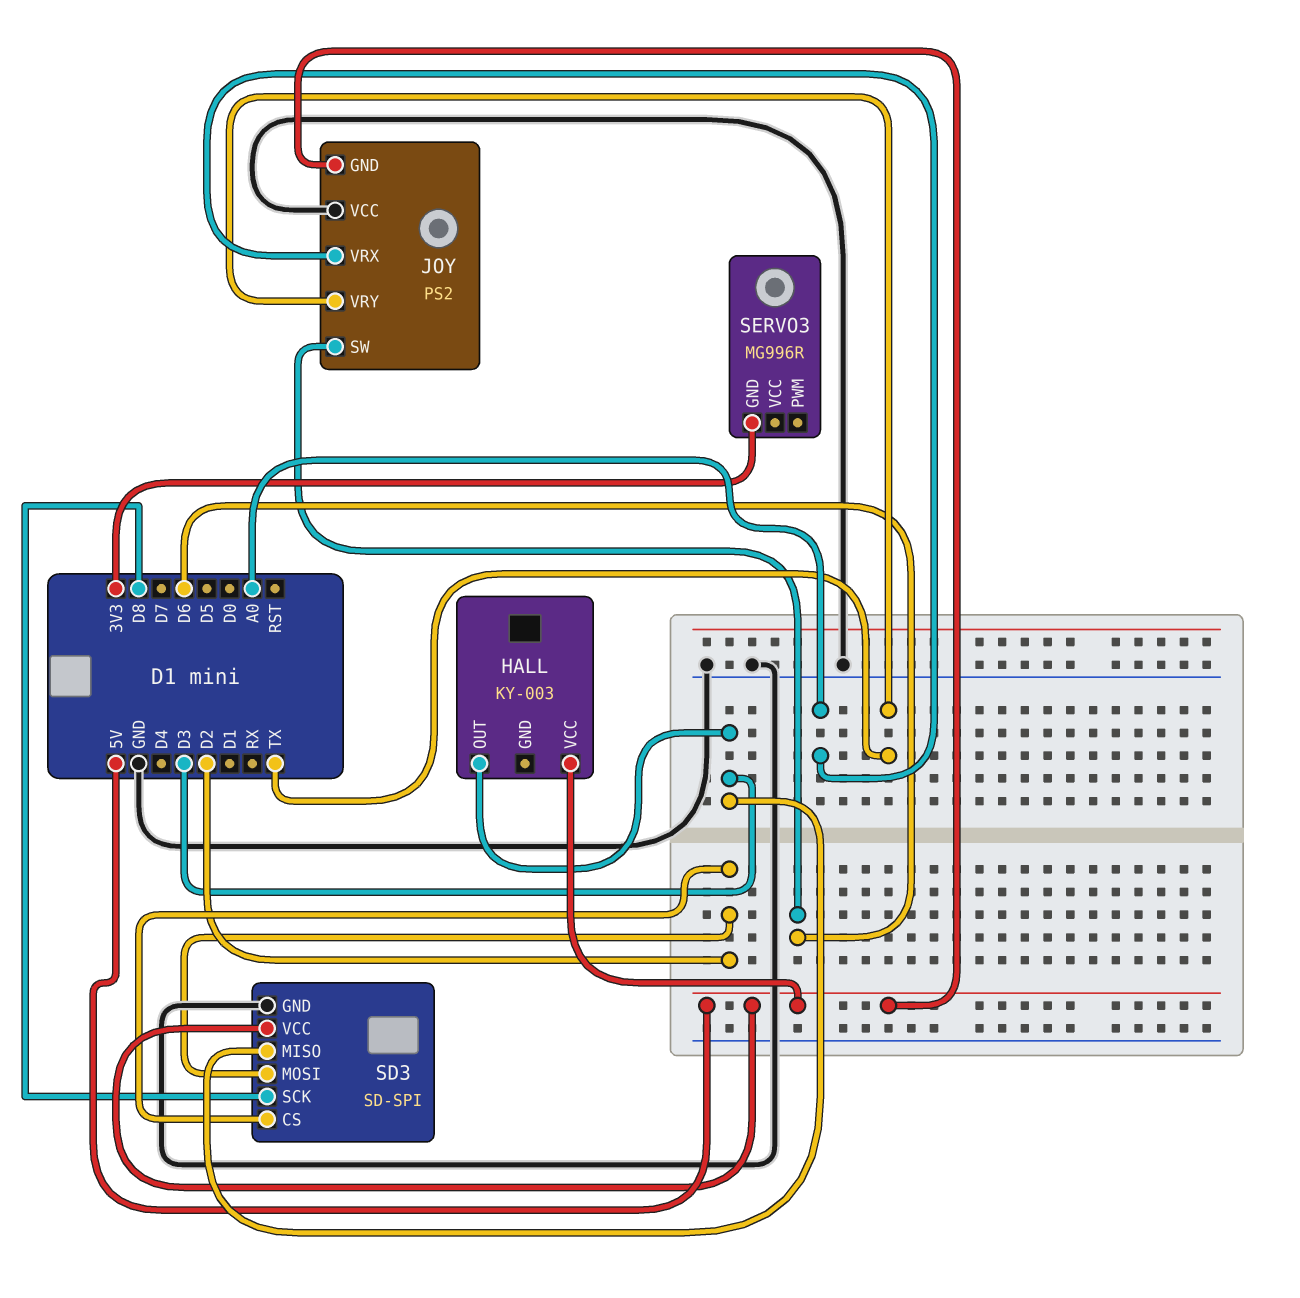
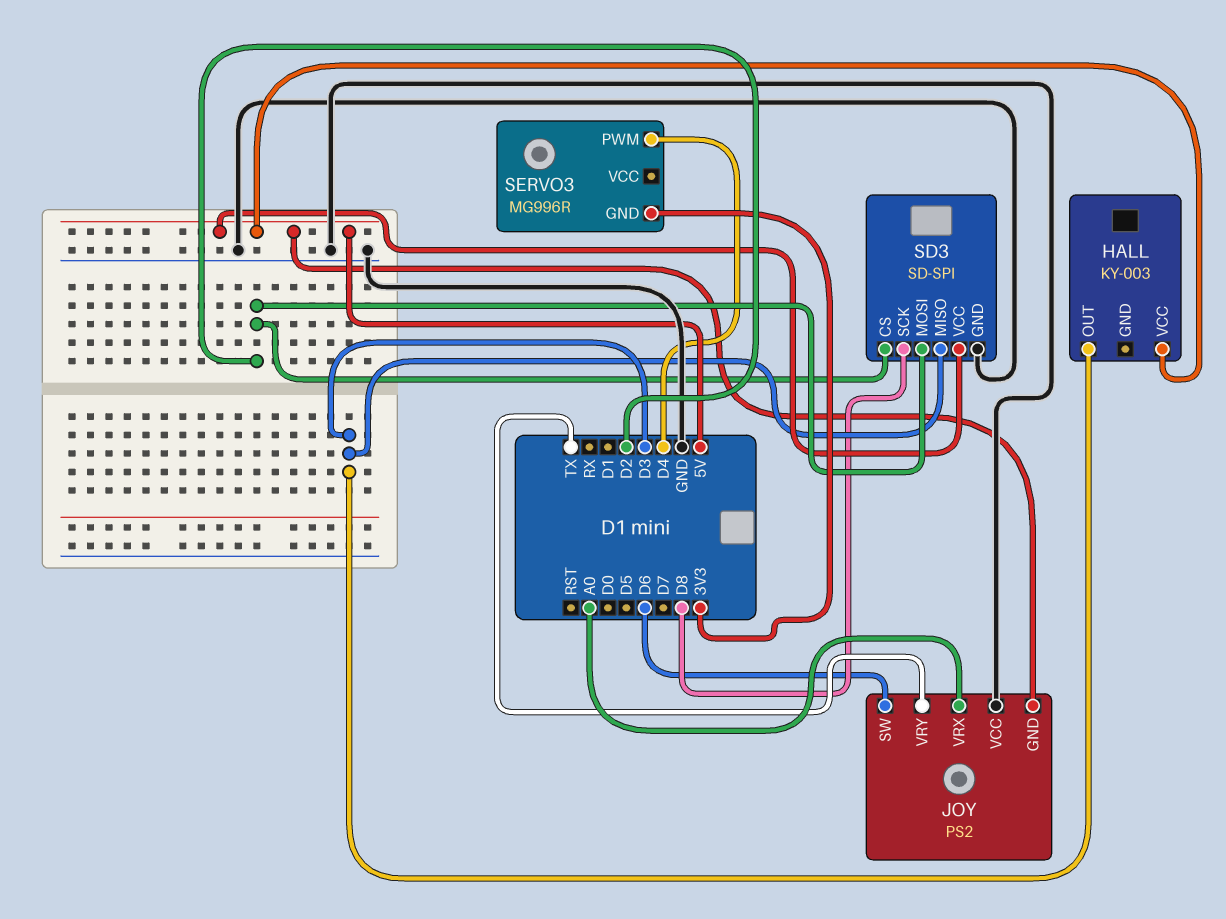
SERVO3 pin PWM: none -> D4

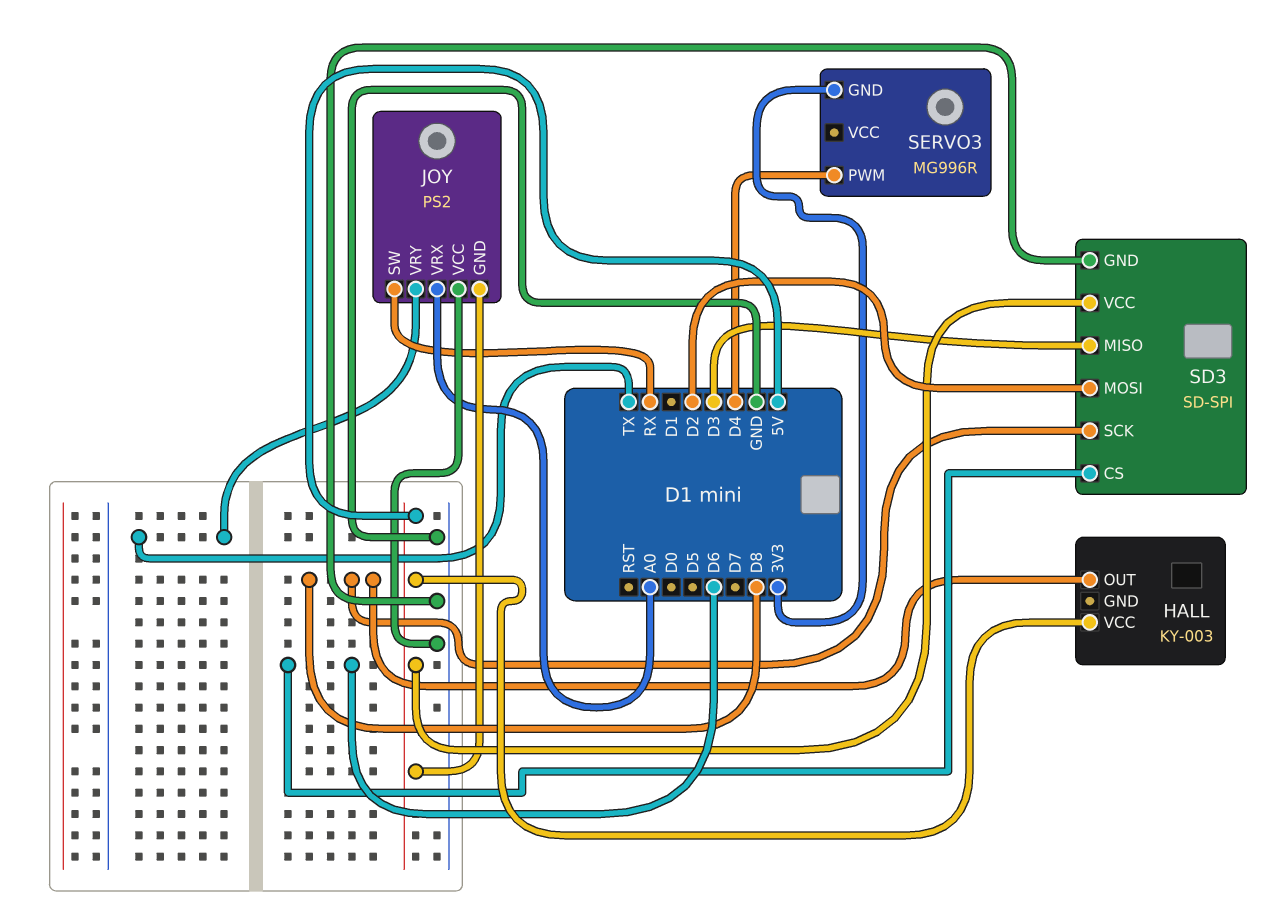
HALL pin OUT: D3 -> D8
JOY pin SW: D6 -> RX
SD3 pin CS: D2 -> D6

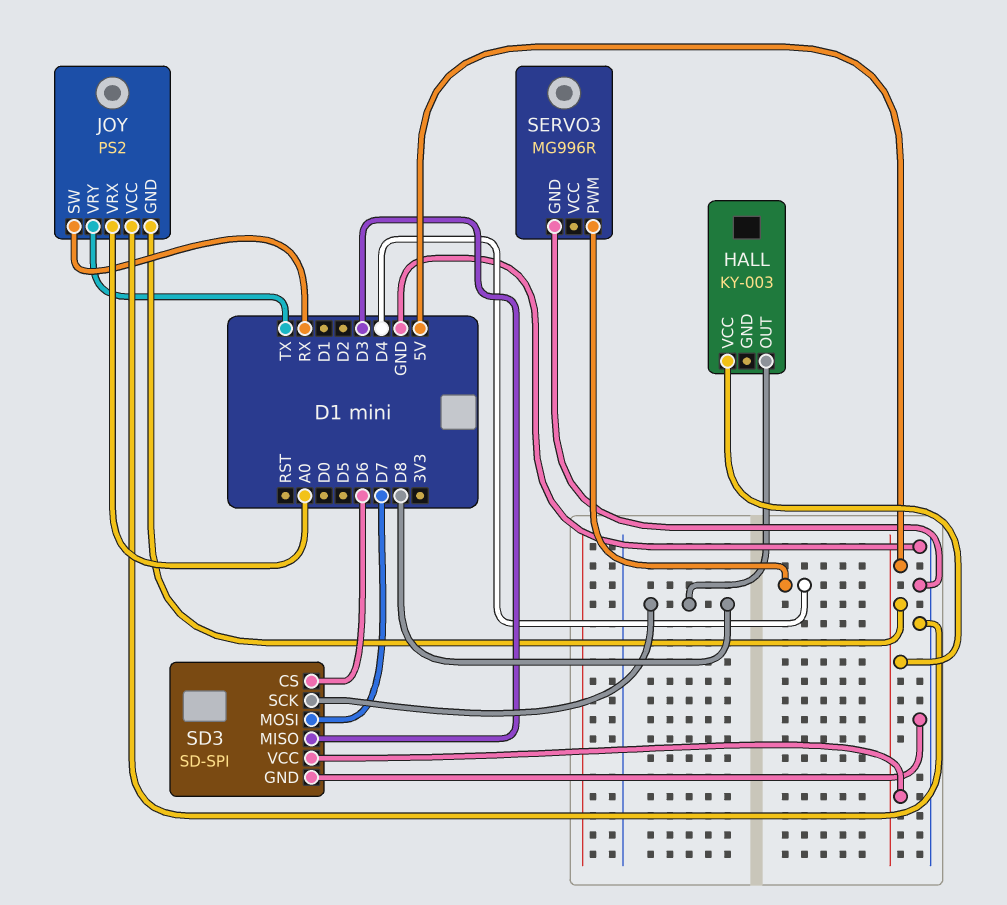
SD3 pin MOSI: D2 -> D7
SERVO3 pin GND: 3V3 -> GND

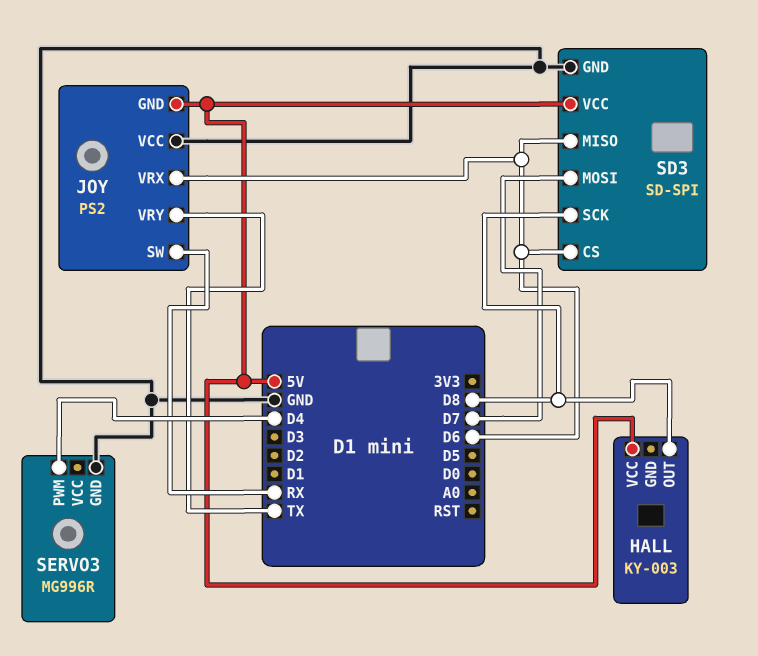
JOY pin VRX: A0 -> D6
SD3 pin MISO: D3 -> D6

